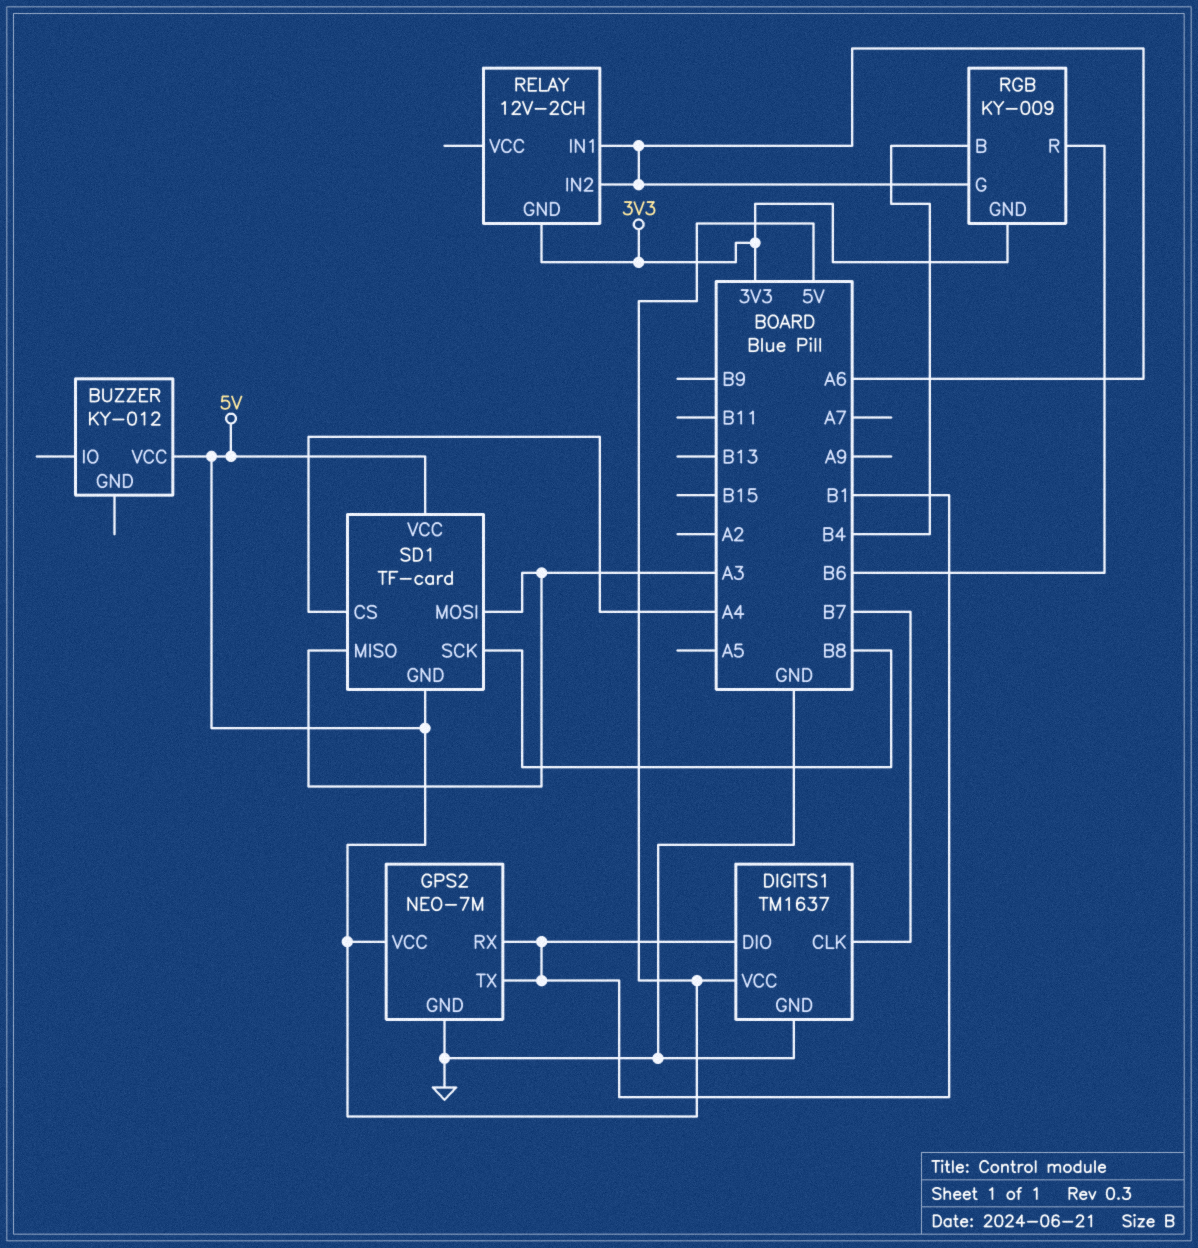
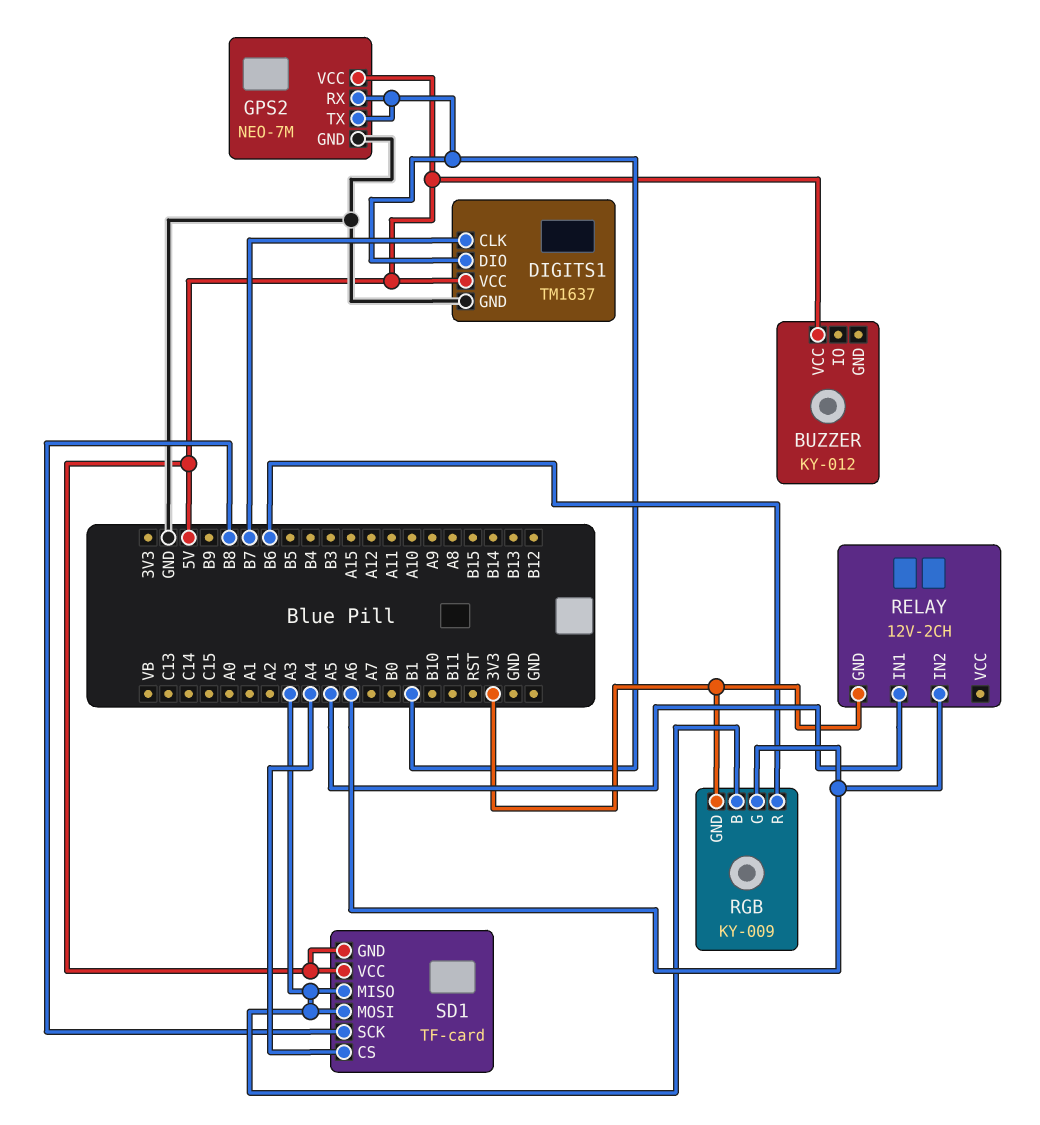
RELAY pin IN1: A6 -> A5
RGB pin B: B4 -> A3

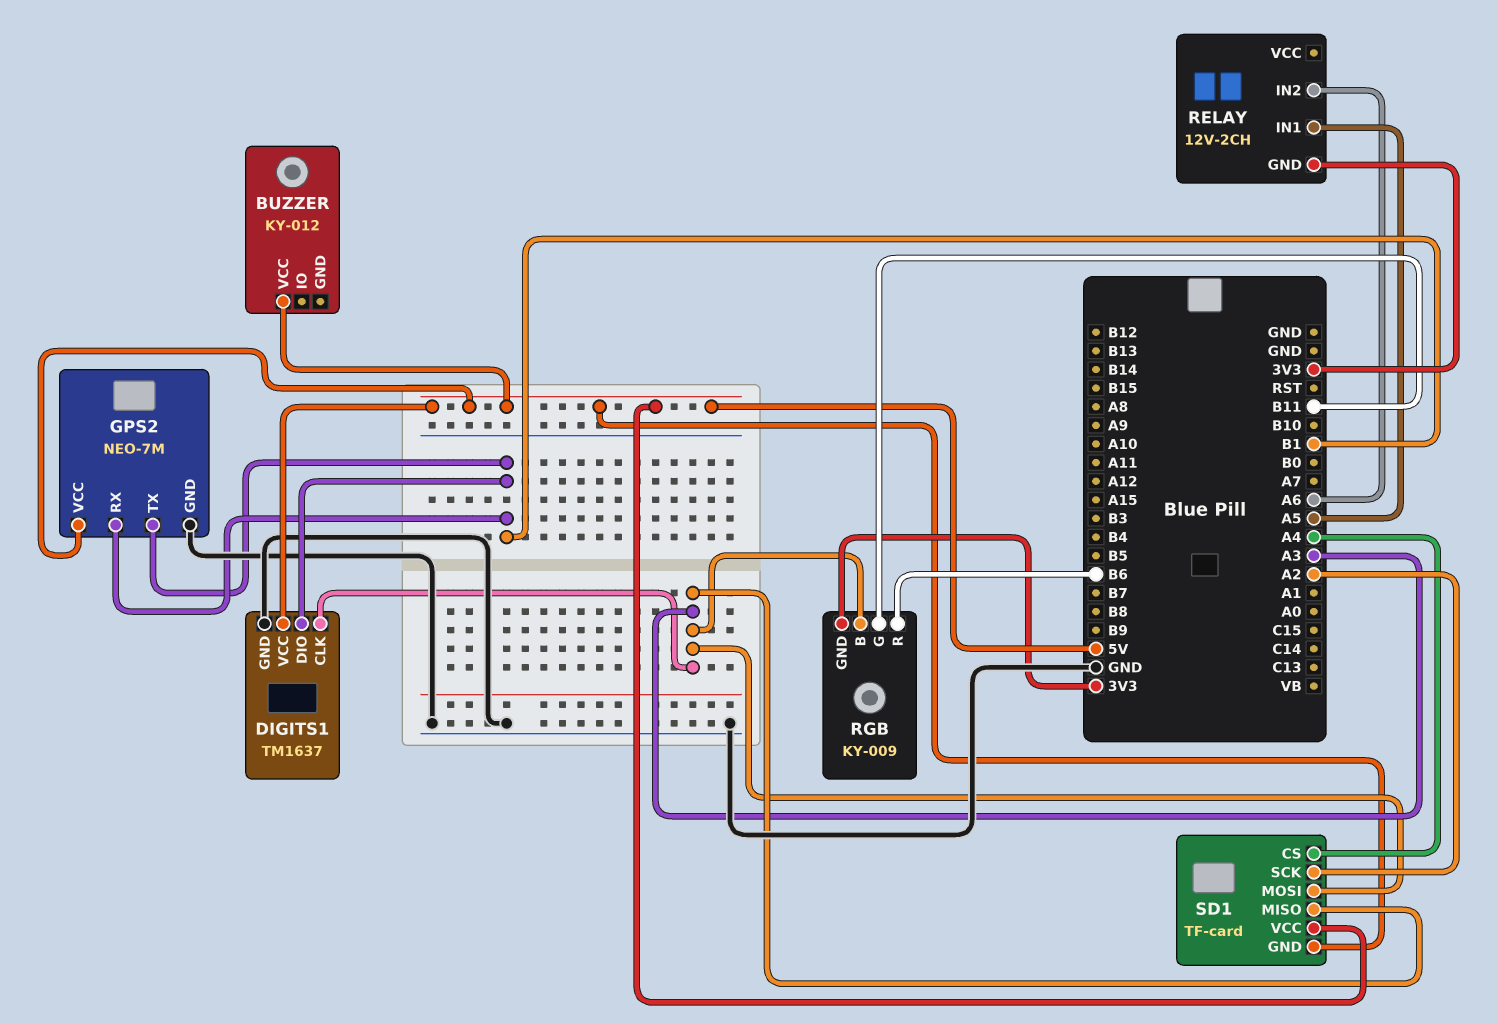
DIGITS1 pin CLK: B7 -> A3
RGB pin G: A6 -> B11
SD1 pin SCK: B8 -> A2

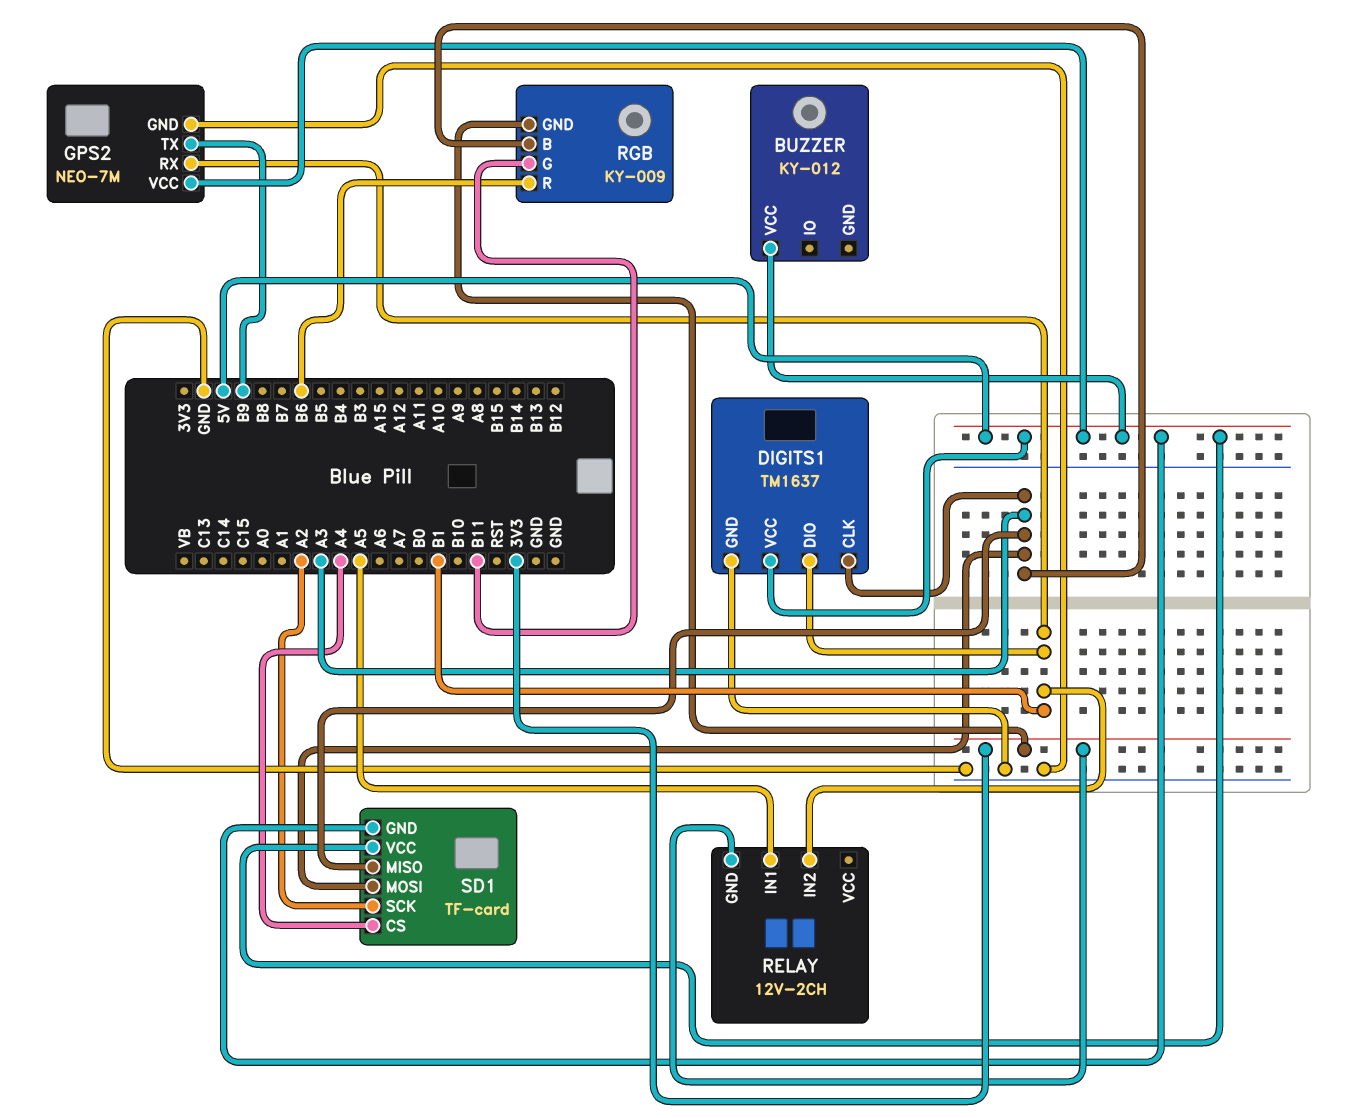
GPS2 pin TX: B1 -> B9
RELAY pin IN2: A6 -> B1

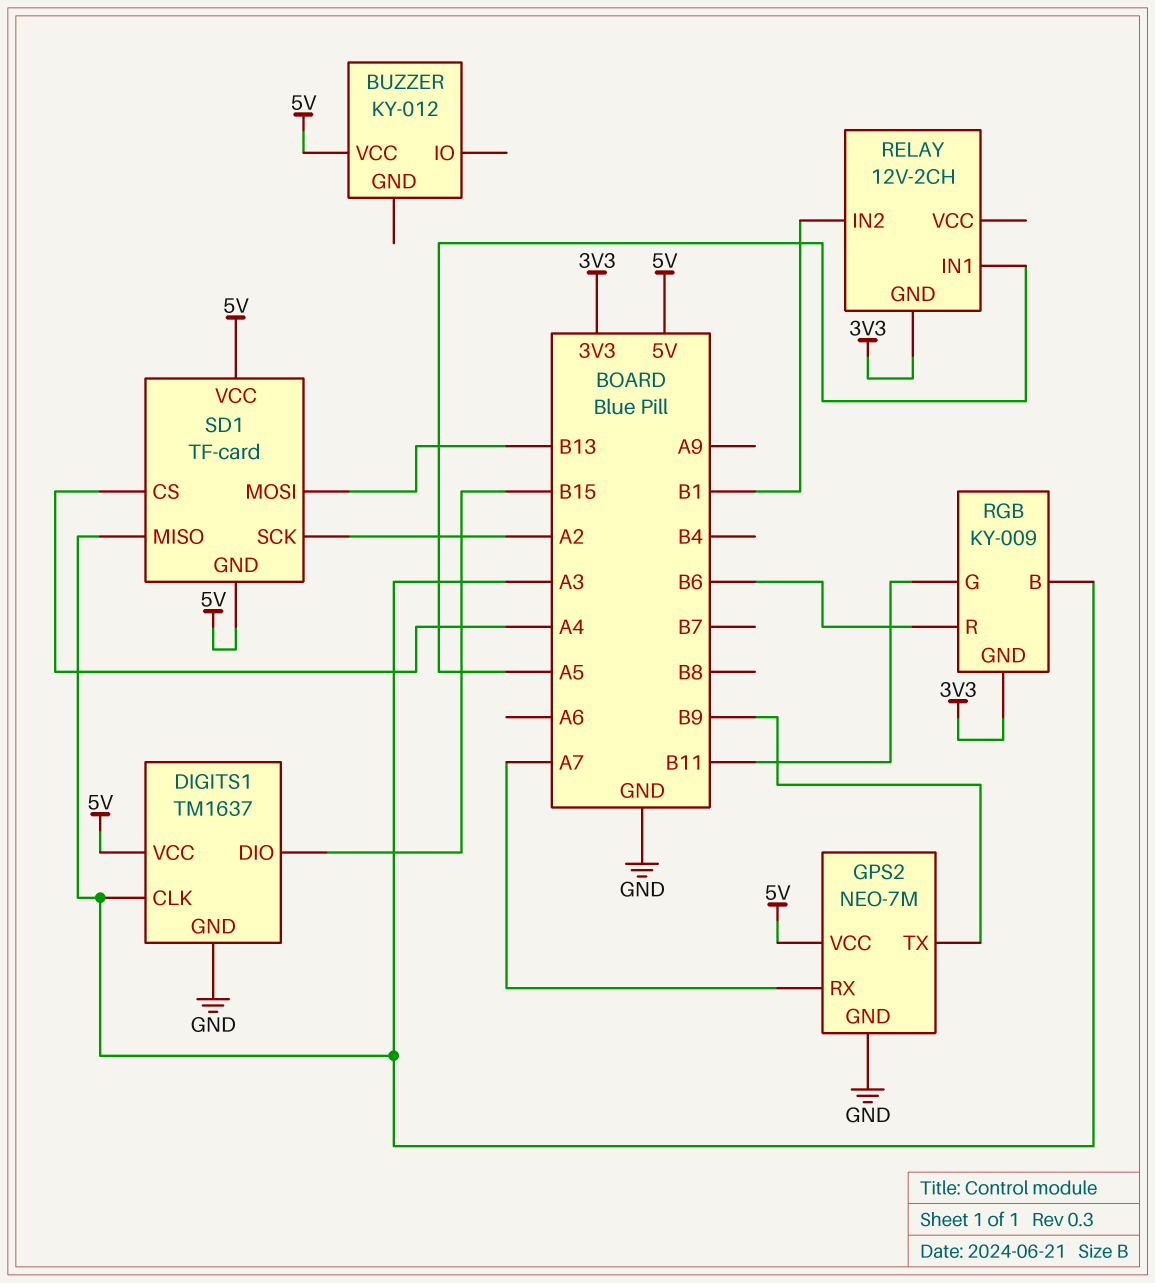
DIGITS1 pin DIO: B1 -> B15
GPS2 pin RX: B1 -> A7
SD1 pin MOSI: A3 -> B13

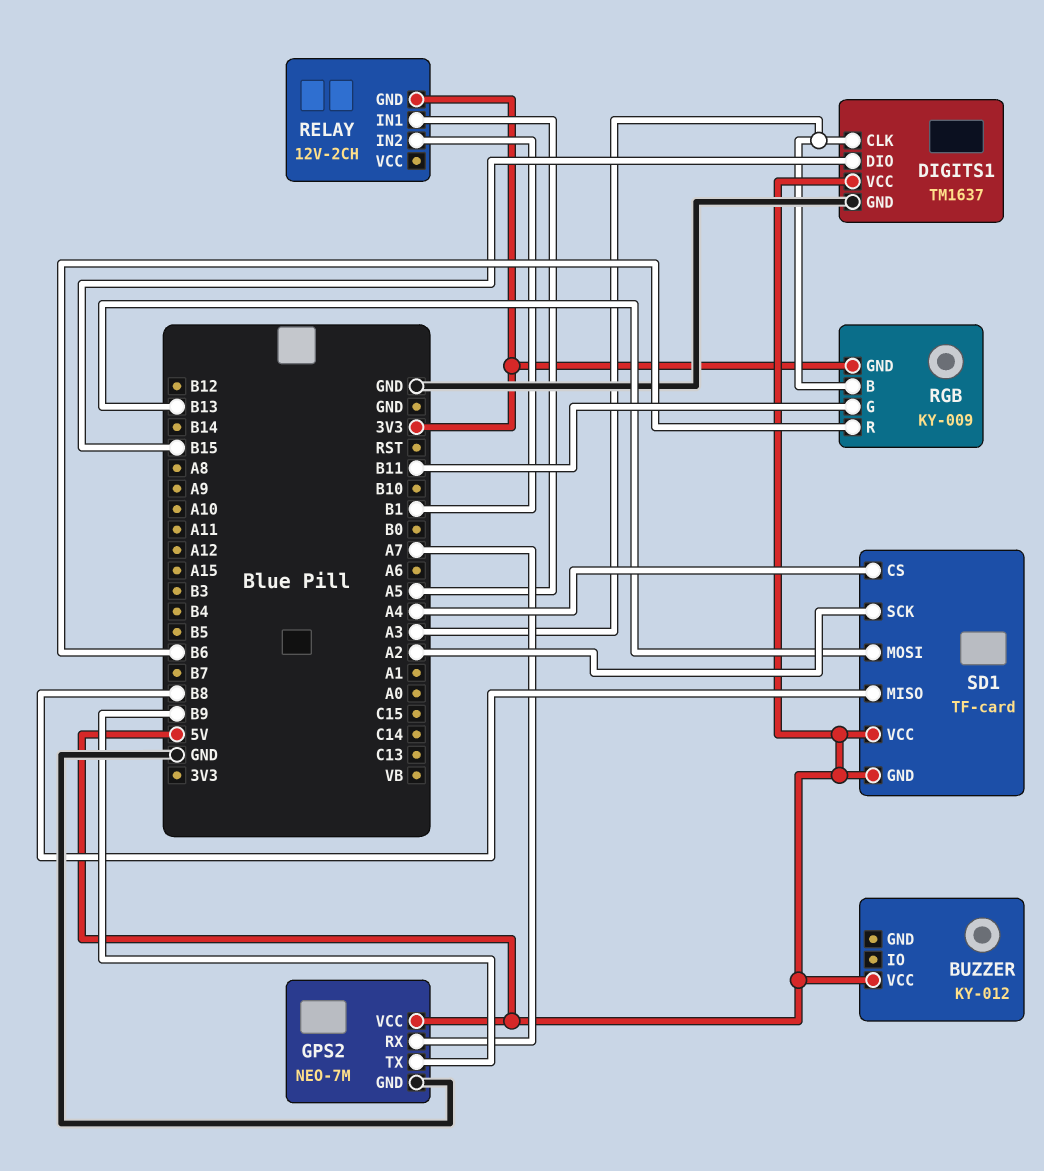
SD1 pin MISO: A3 -> B8

